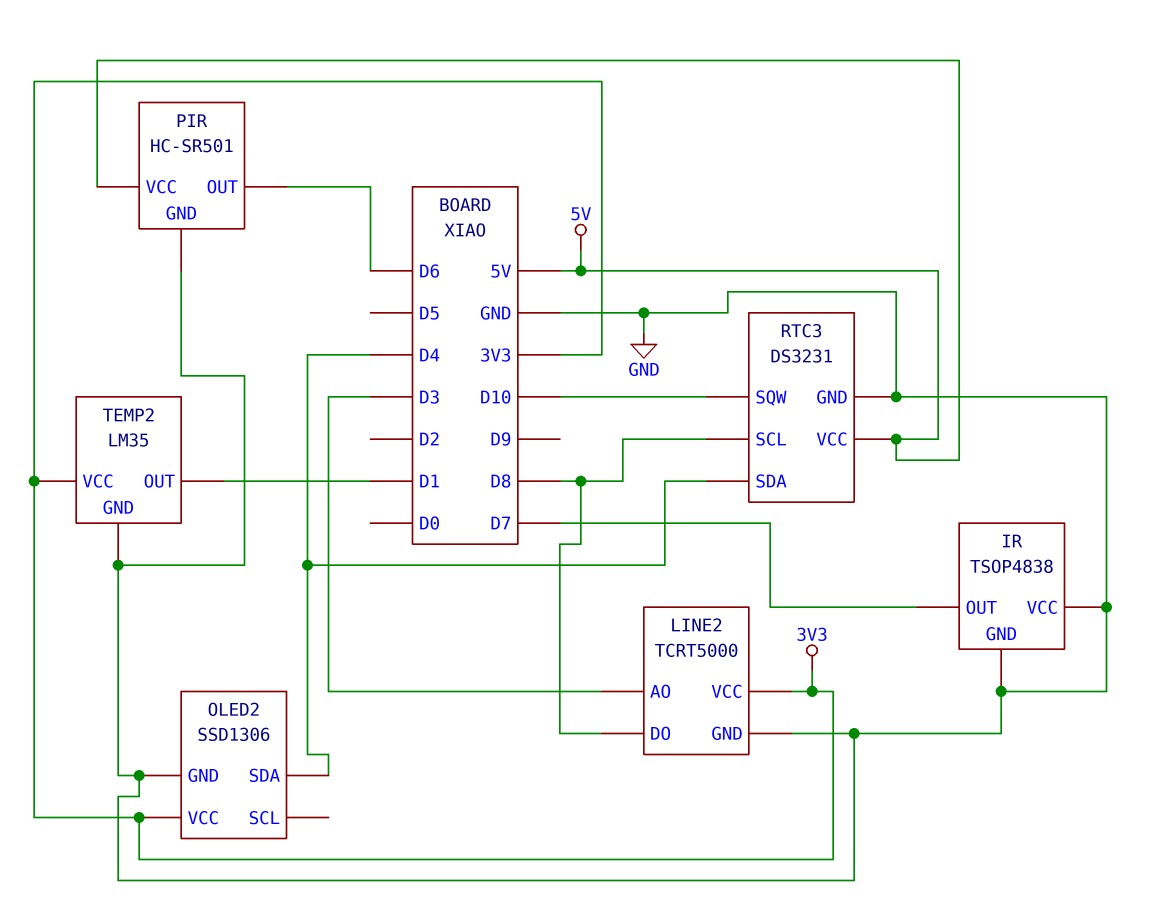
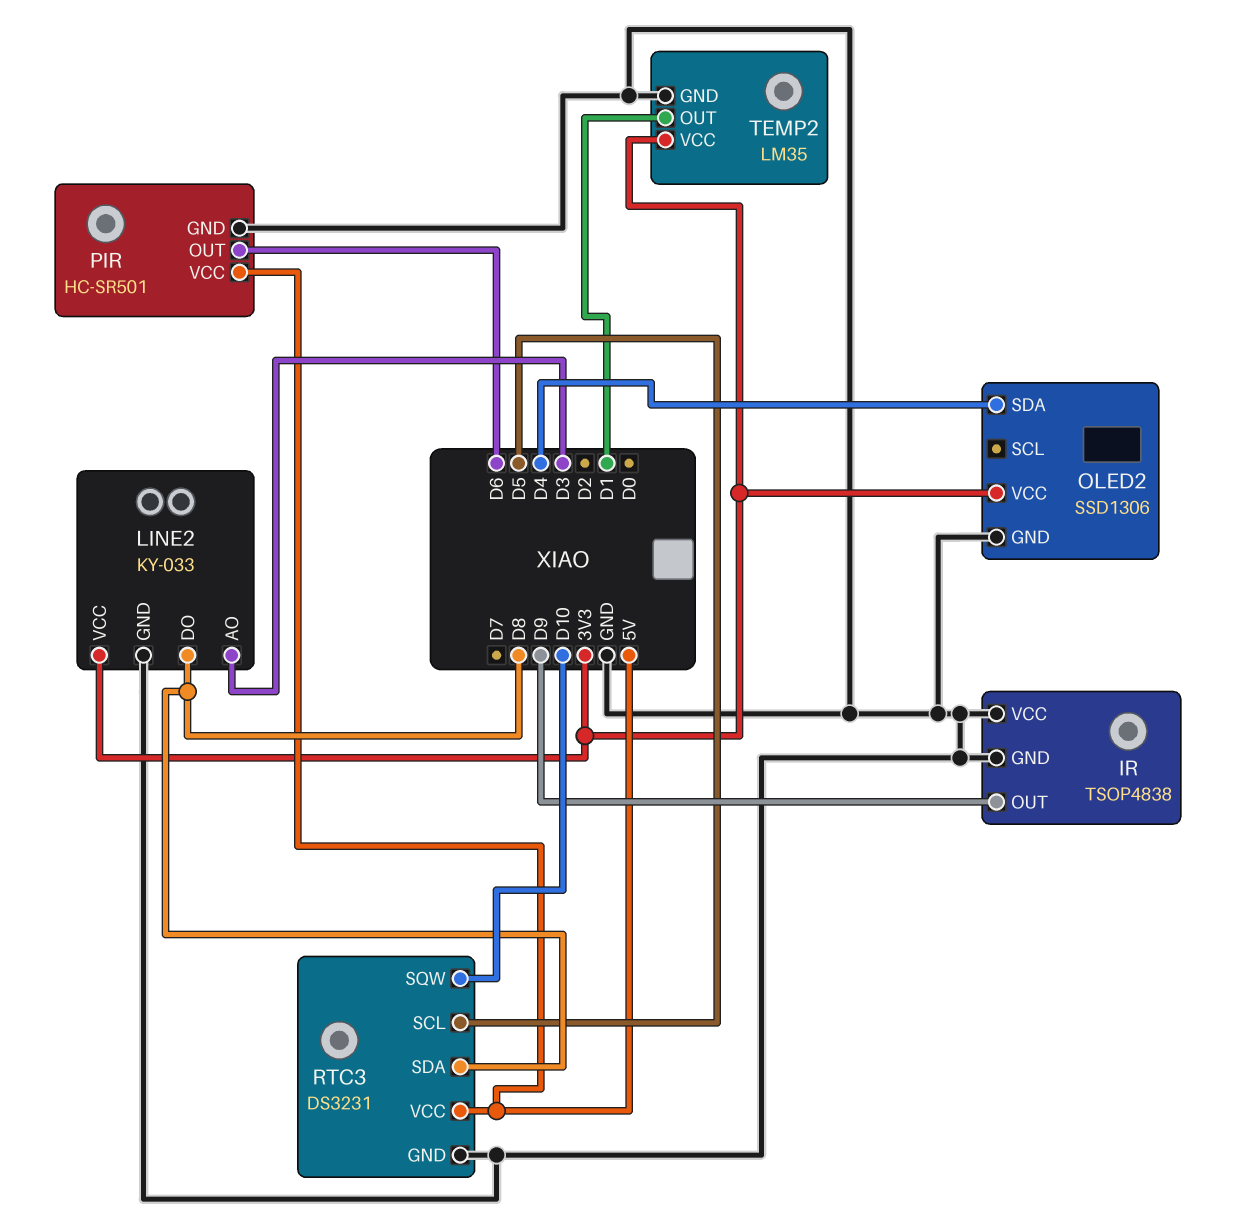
IR pin OUT: D7 -> D9
LINE2: TCRT5000 -> KY-033
RTC3 pin SCL: D8 -> D5
RTC3 pin SDA: D4 -> D8

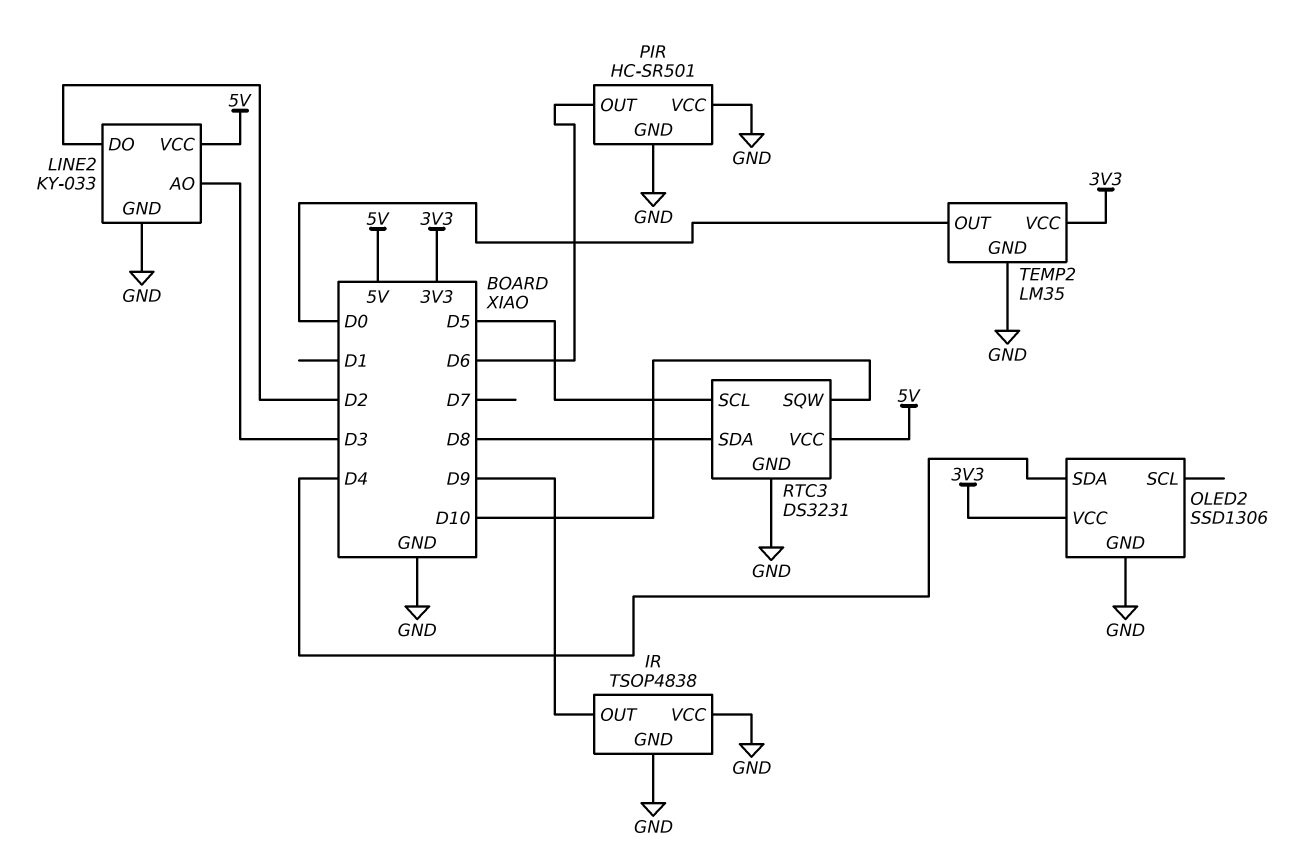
LINE2 pin DO: D8 -> D2
LINE2 pin VCC: 3V3 -> 5V
PIR pin VCC: 5V -> GND
TEMP2 pin OUT: D1 -> D0

